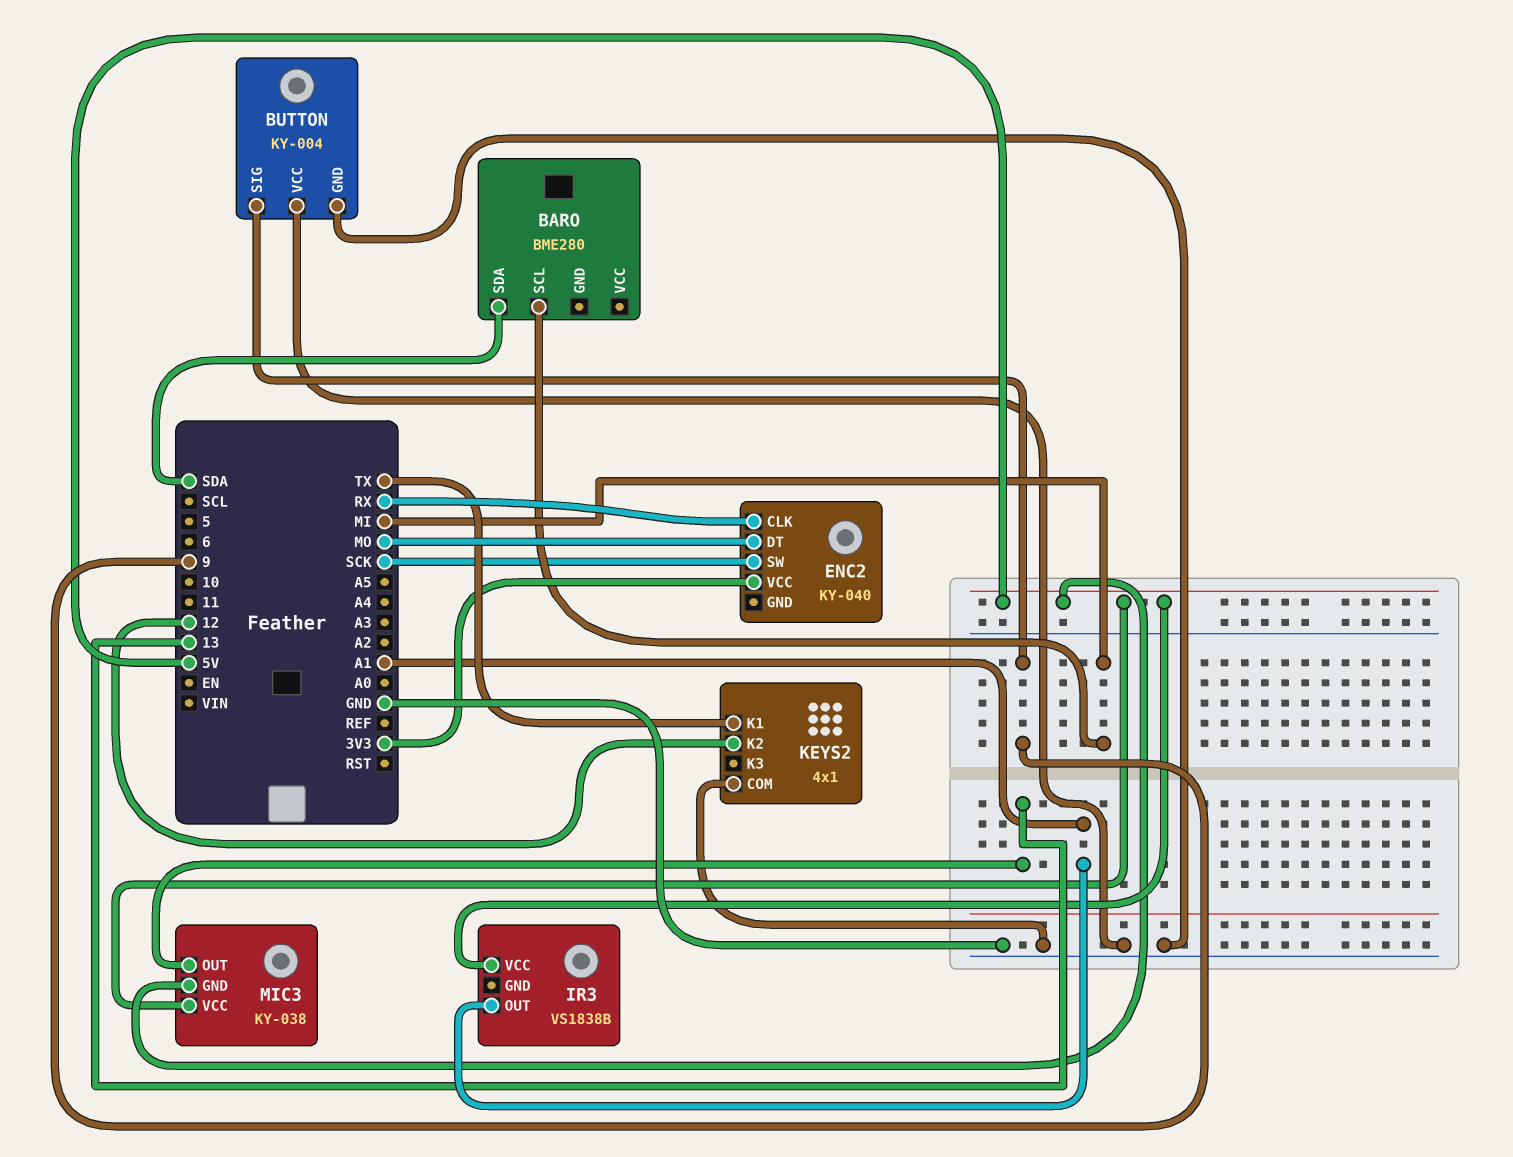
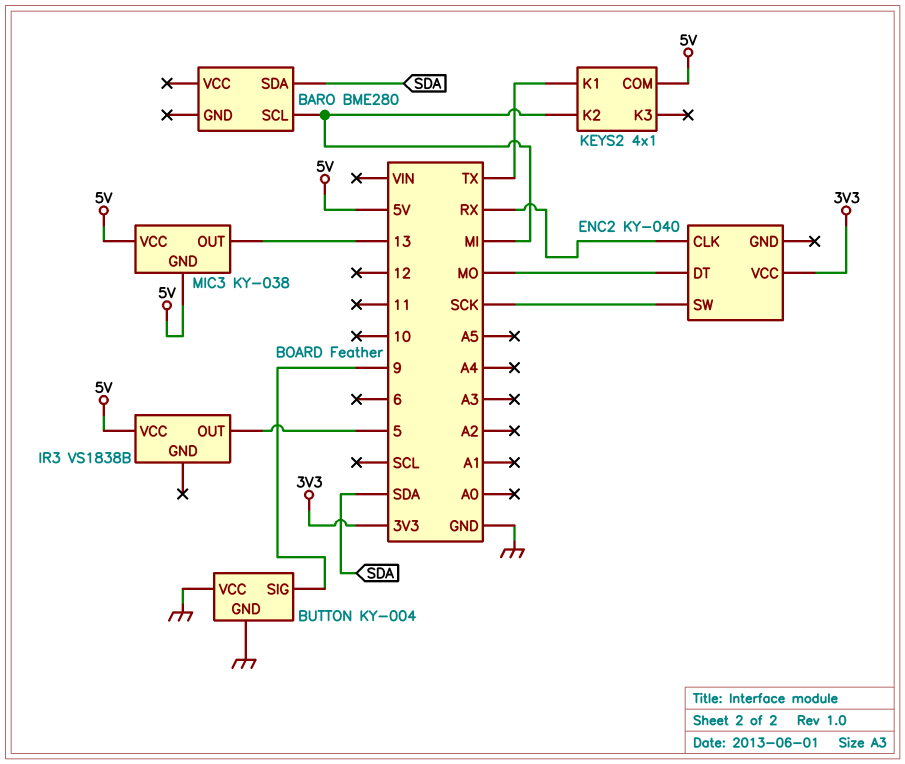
IR3 pin OUT: A1 -> 5
KEYS2 pin COM: GND -> 5V
KEYS2 pin K2: 12 -> MI

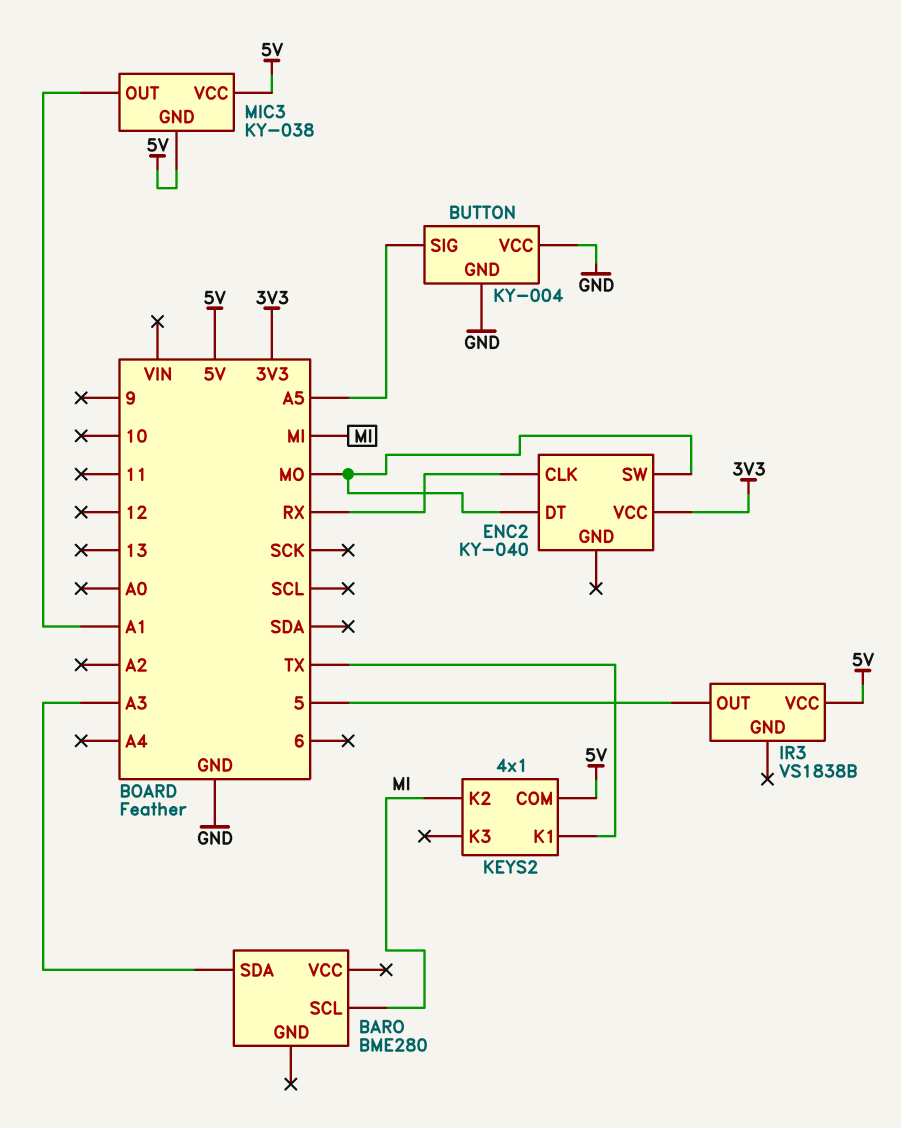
BARO pin SDA: SDA -> A3
BUTTON pin SIG: 9 -> A5
ENC2 pin SW: SCK -> MO
MIC3 pin OUT: 13 -> A1

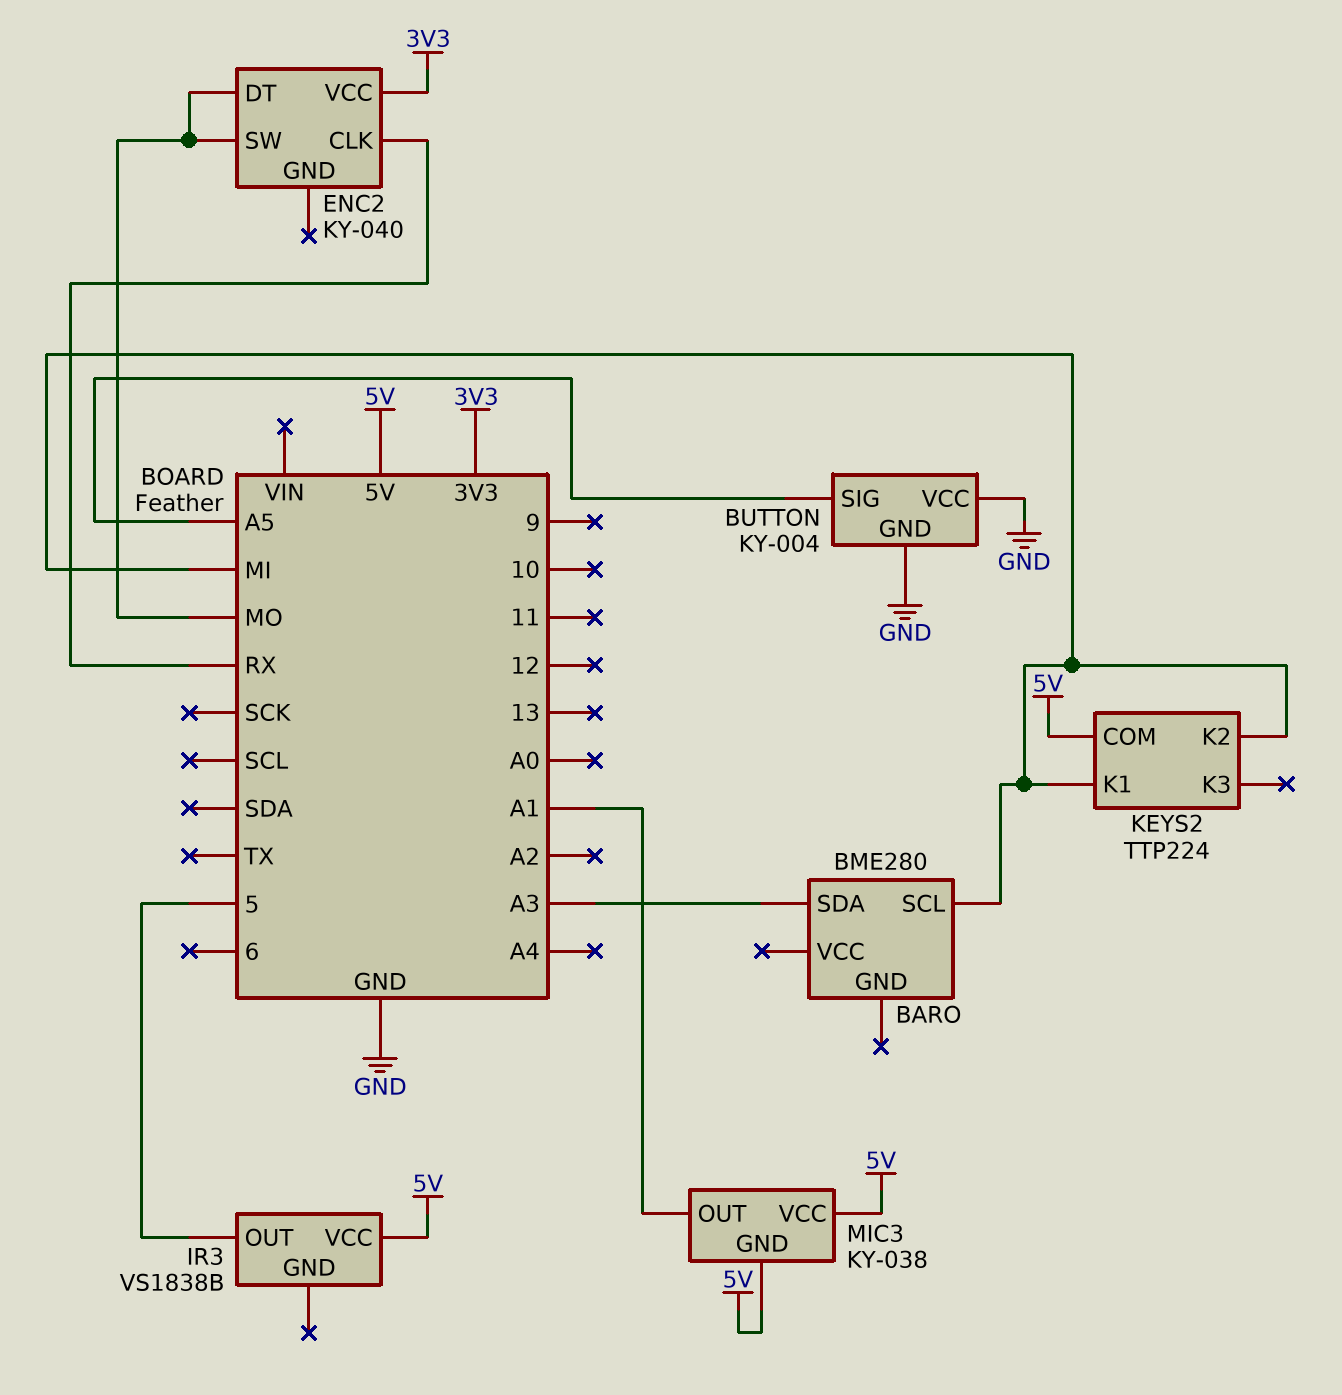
KEYS2: 4x1 -> TTP224
KEYS2 pin K1: TX -> MI

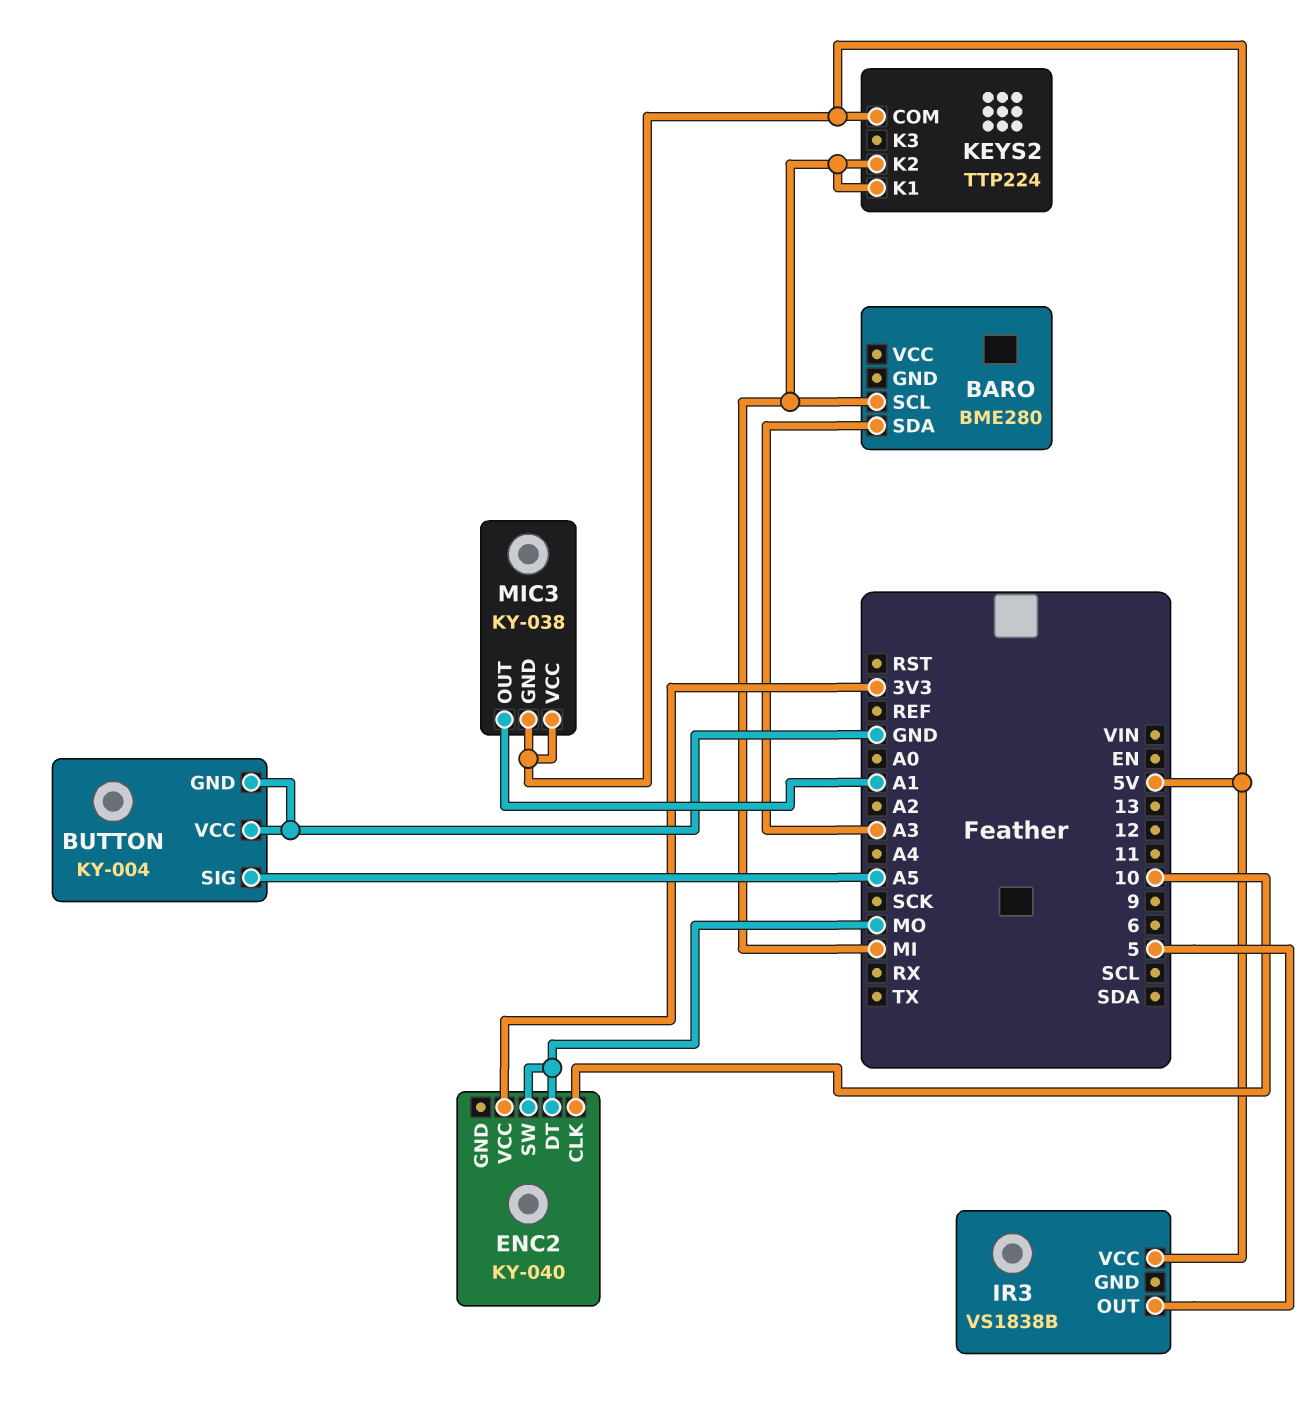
ENC2 pin CLK: RX -> 10

